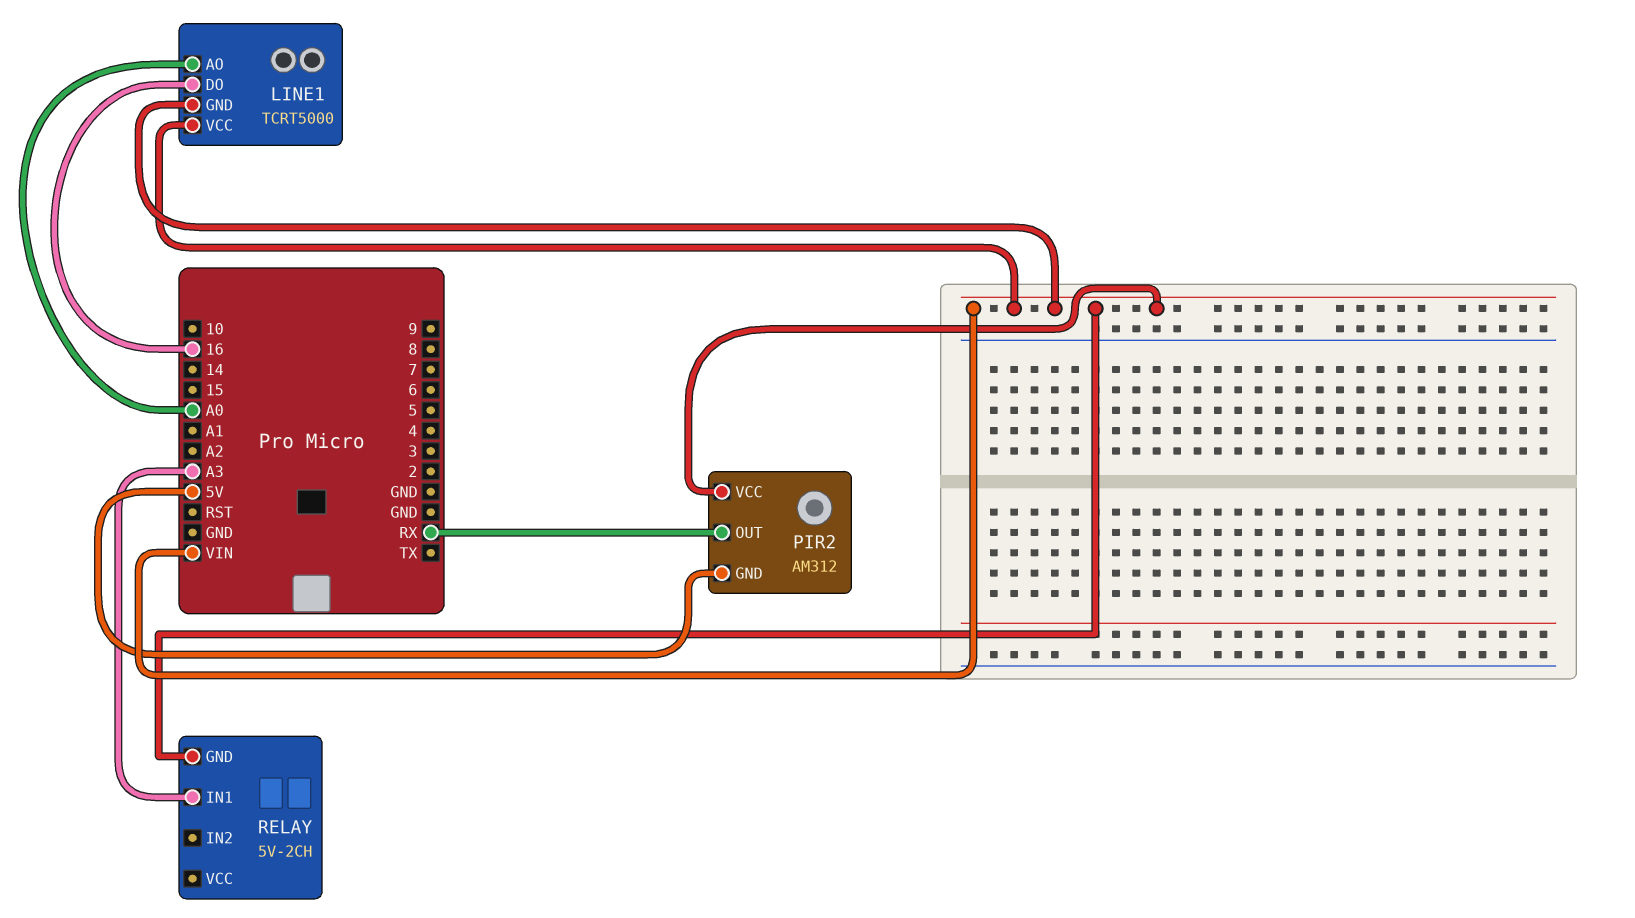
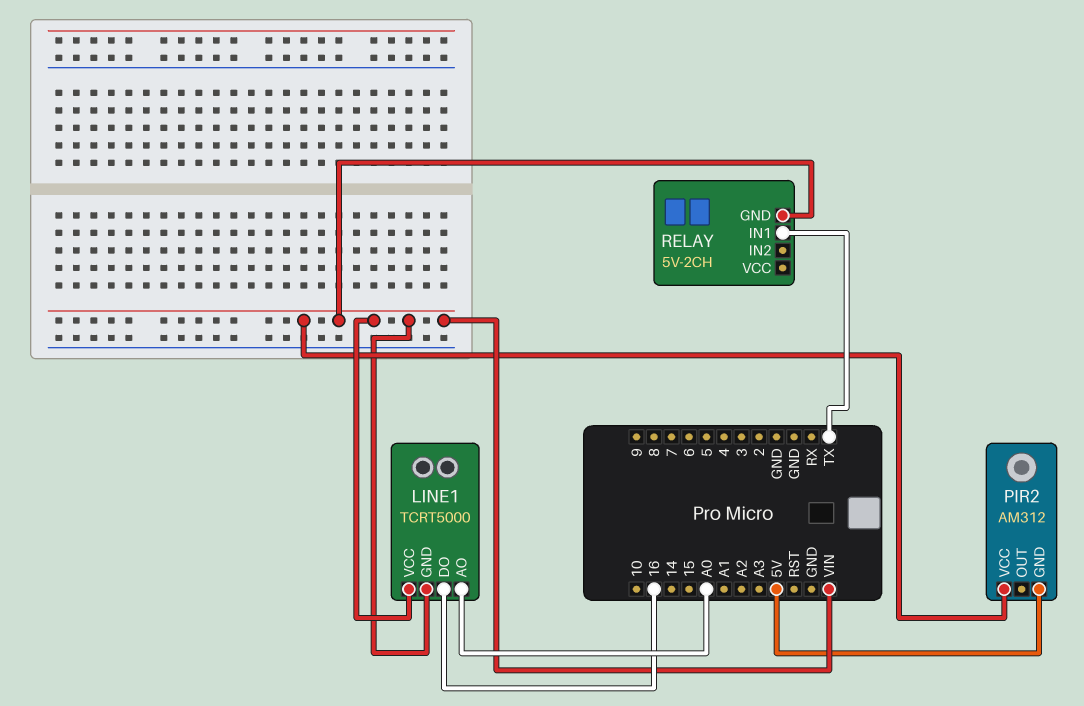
PIR2 pin OUT: RX -> none
RELAY pin IN1: A3 -> TX

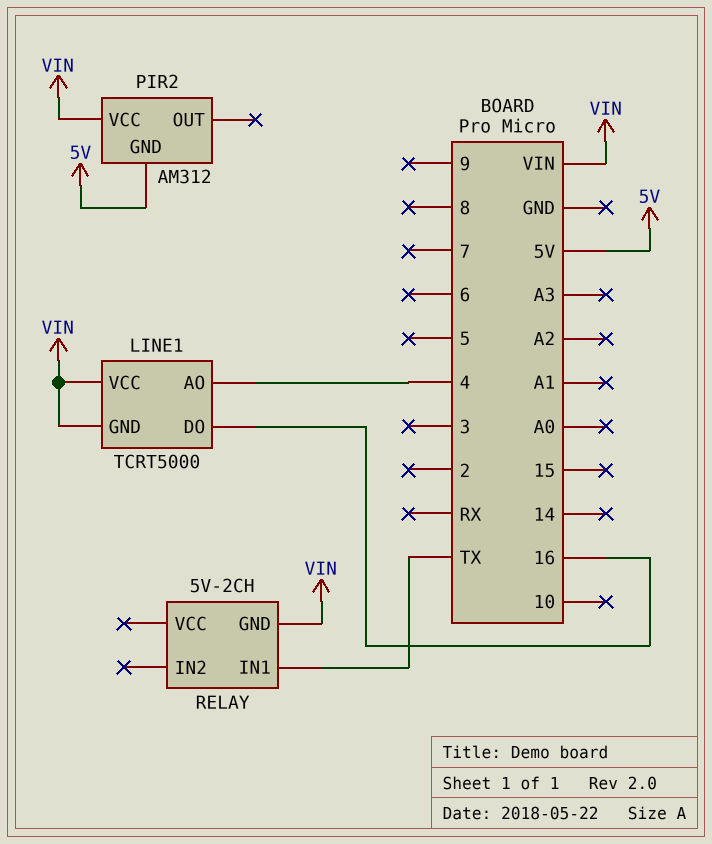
LINE1 pin AO: A0 -> 4

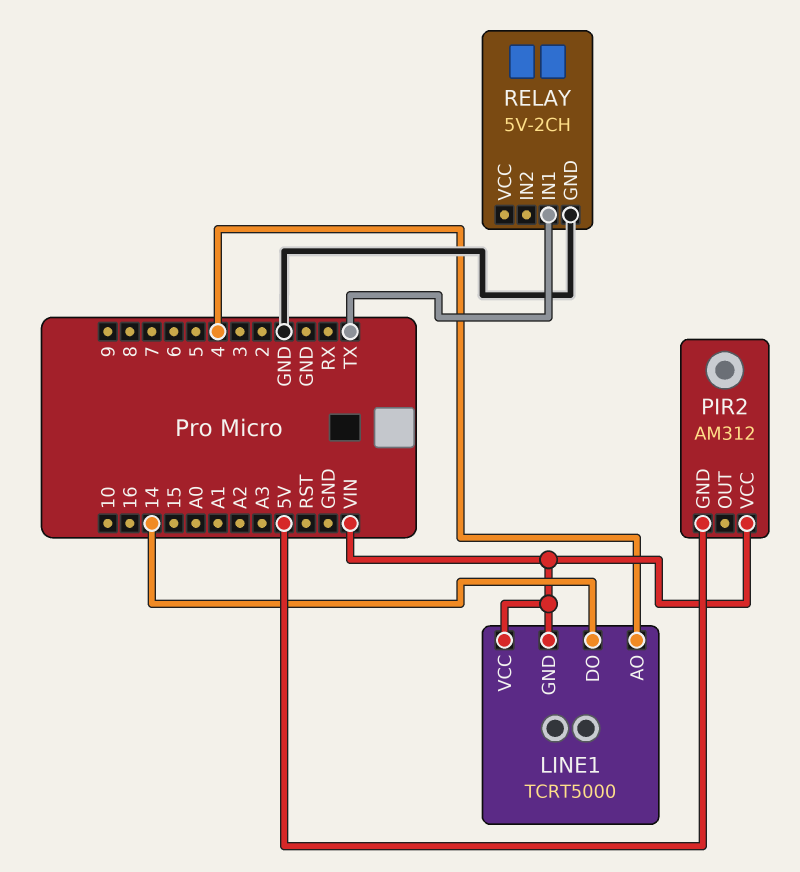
LINE1 pin DO: 16 -> 14
RELAY pin GND: VIN -> GND

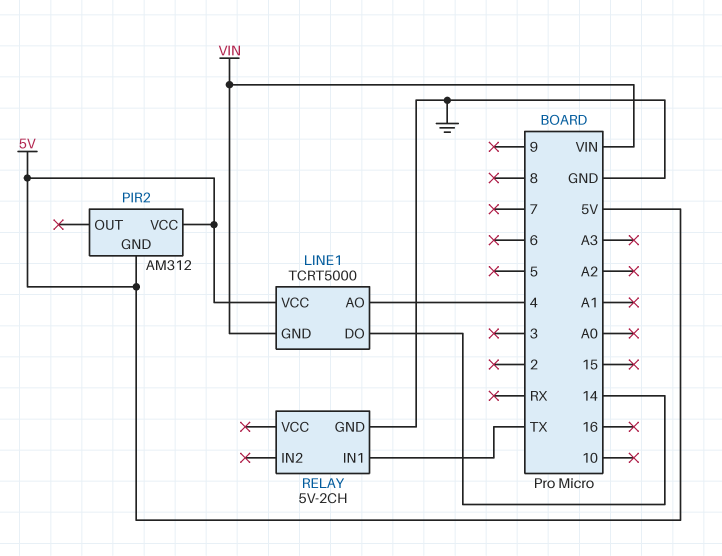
LINE1 pin VCC: VIN -> 5V
PIR2 pin VCC: VIN -> 5V

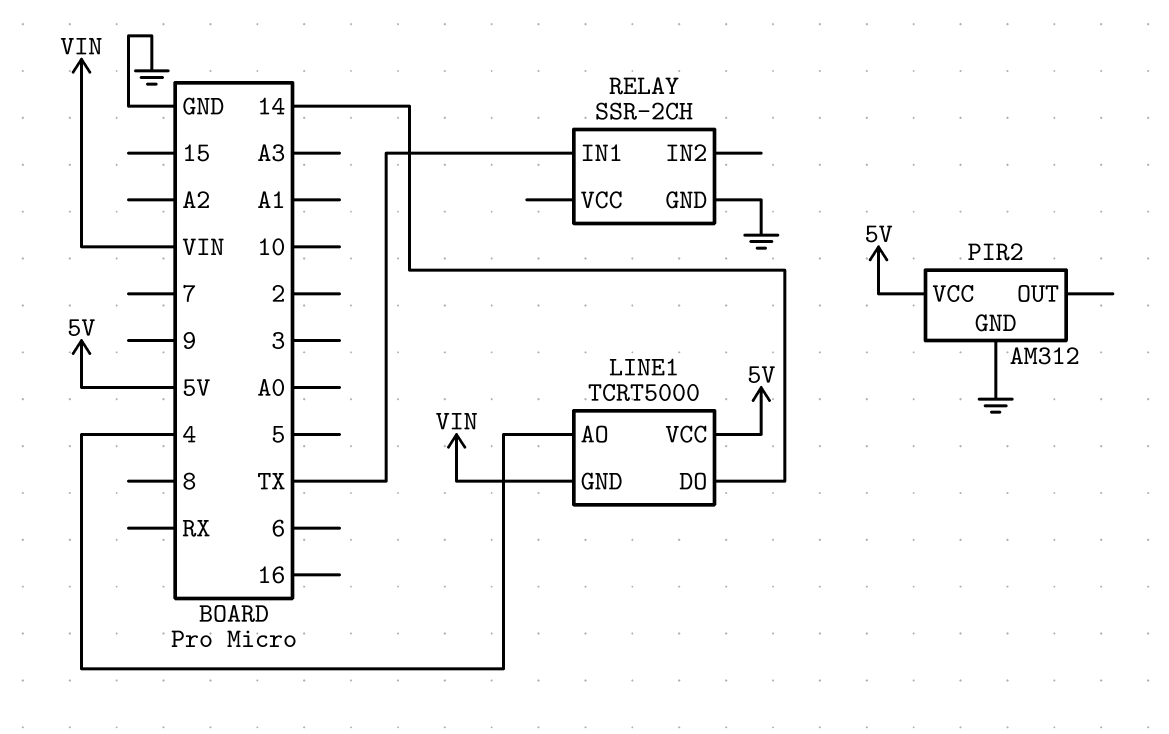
PIR2 pin GND: 5V -> GND
RELAY: 5V-2CH -> SSR-2CH

